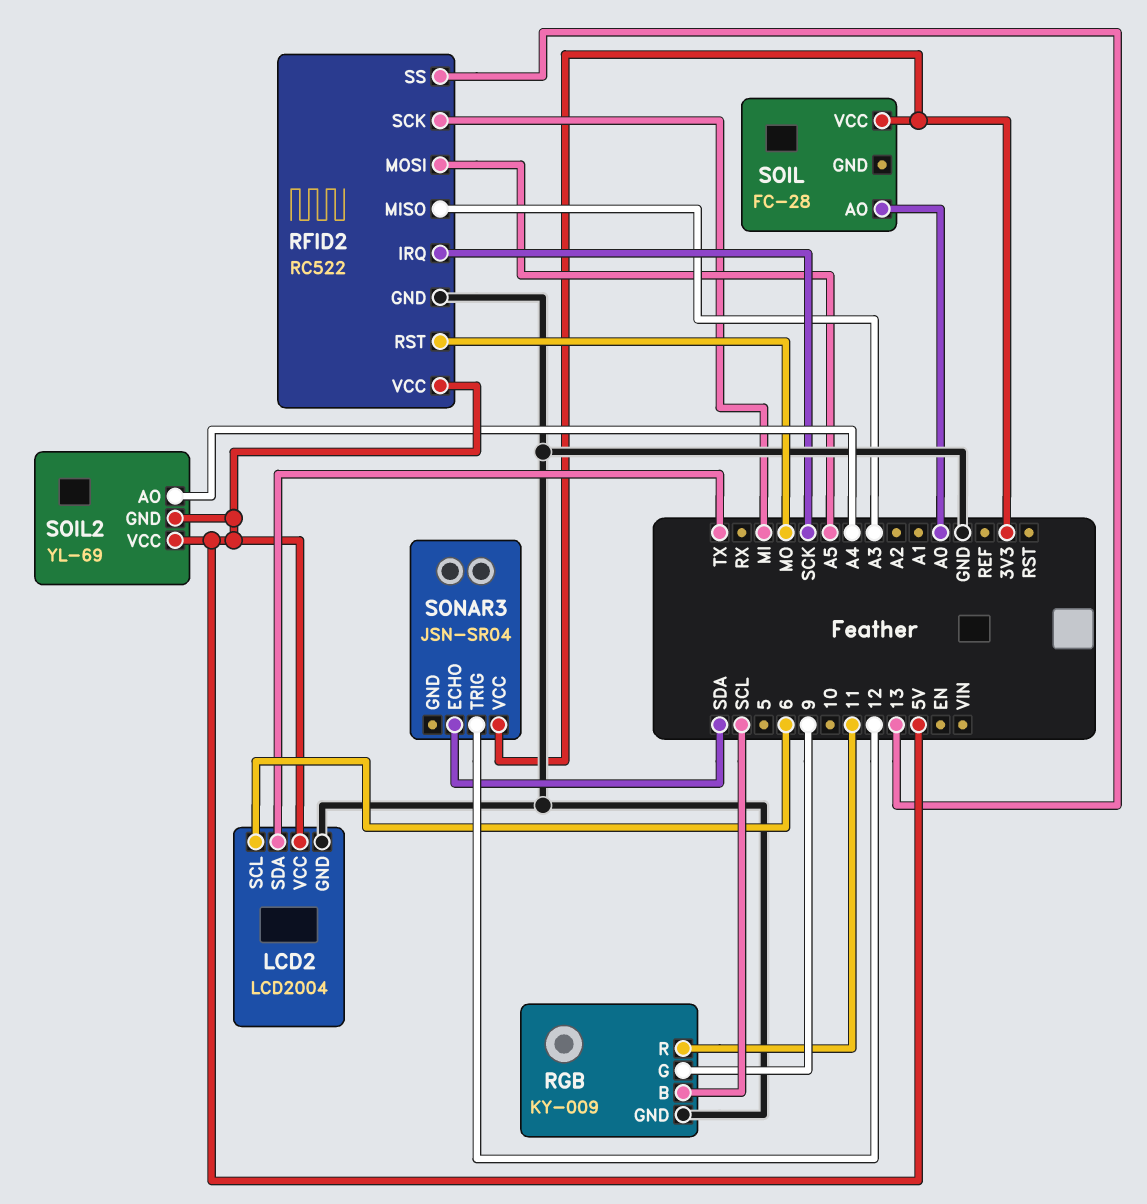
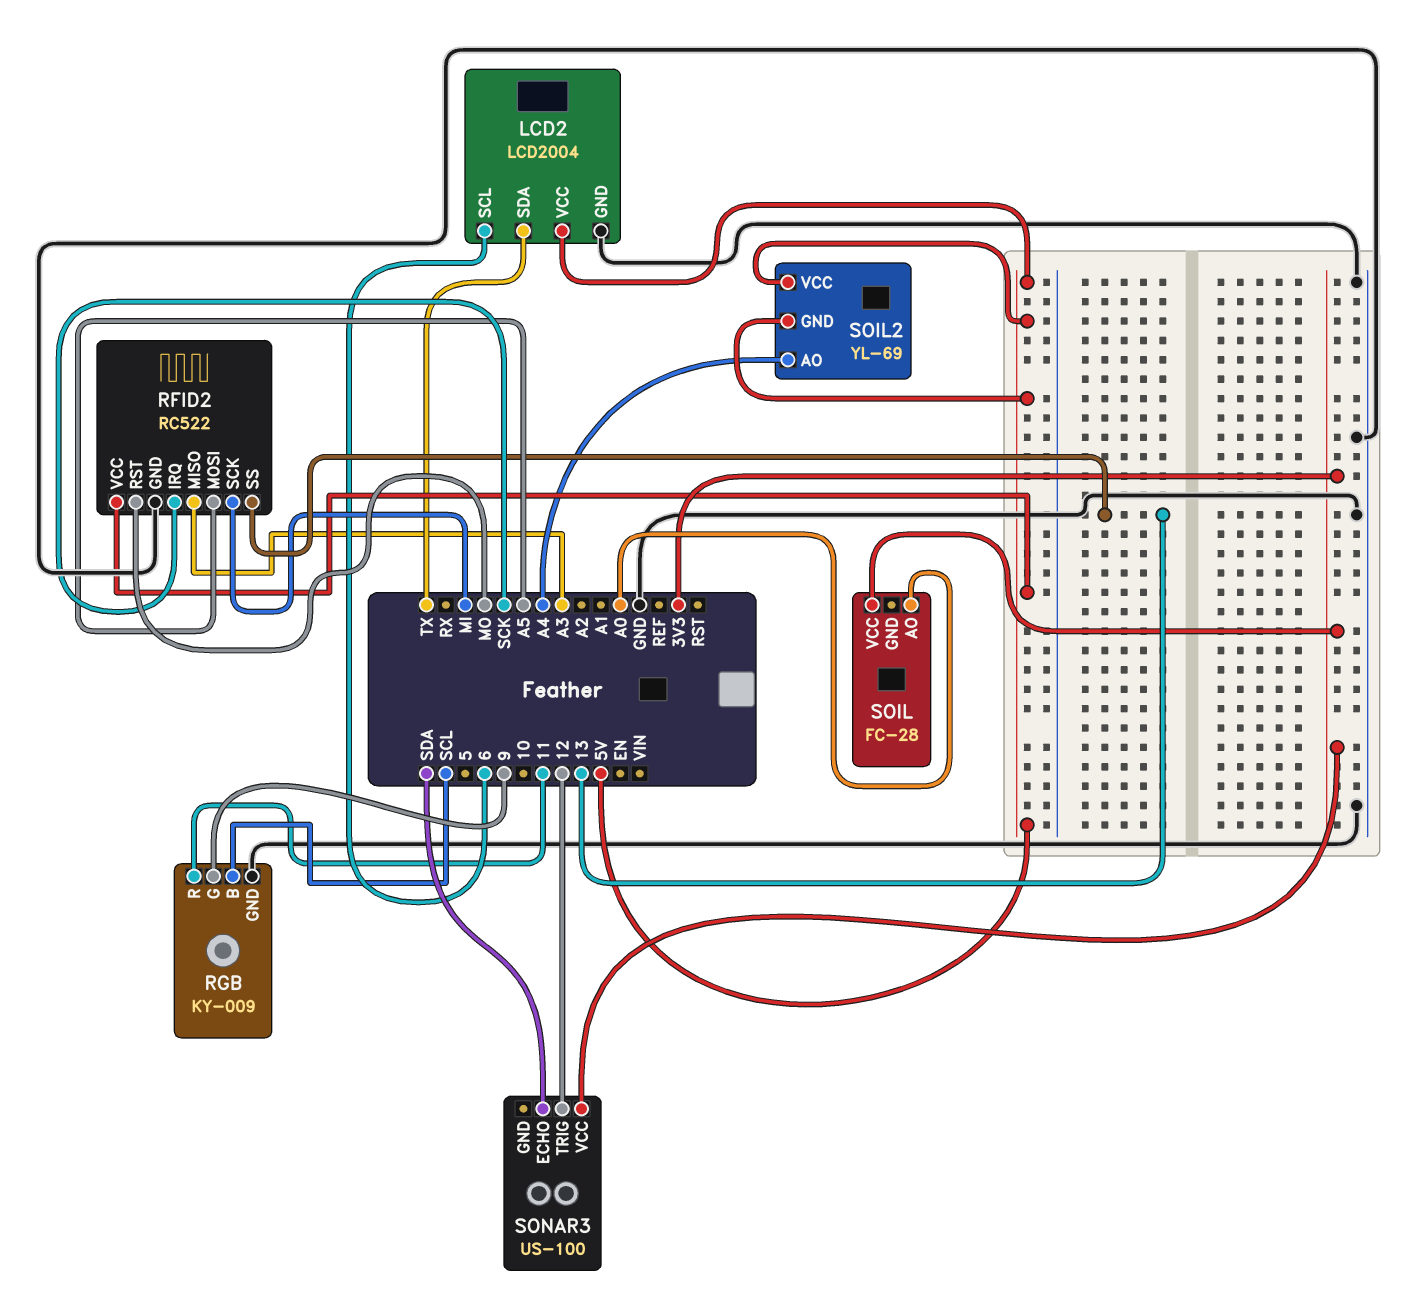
SONAR3: JSN-SR04 -> US-100

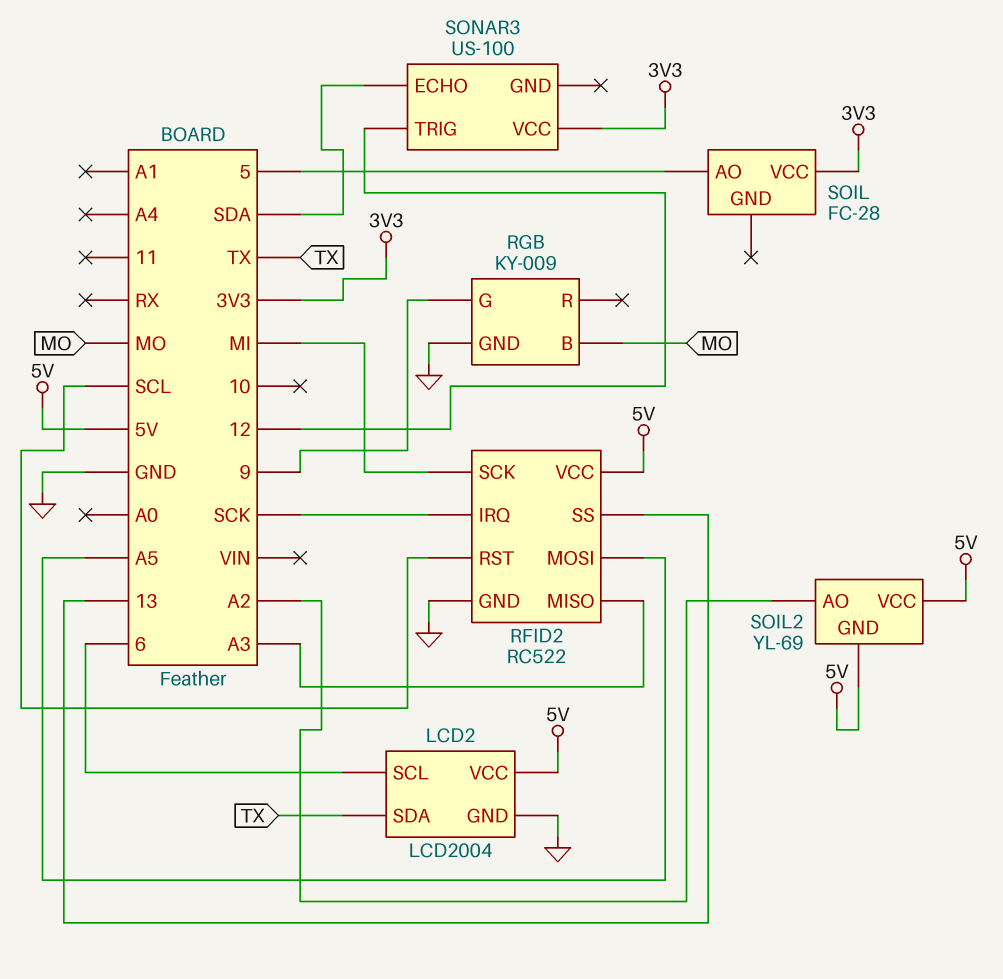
RFID2 pin RST: MO -> SCL
RGB pin B: SCL -> MO
RGB pin R: 11 -> none
SOIL pin AO: A0 -> 5
SOIL2 pin AO: A4 -> A2

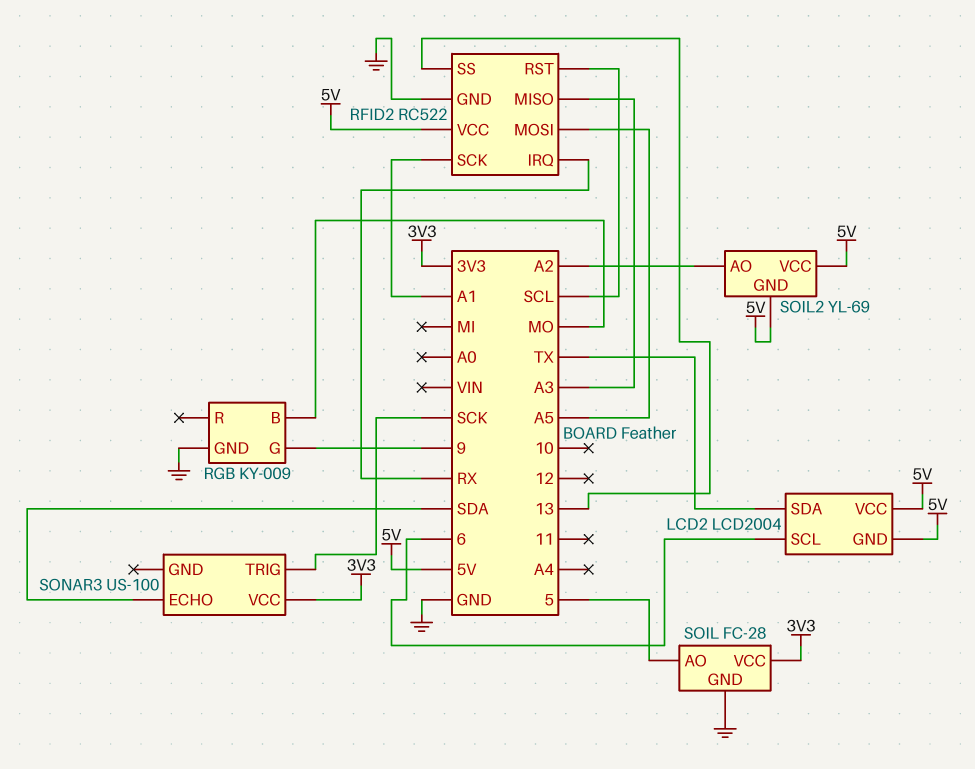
LCD2 pin GND: GND -> 5V
RFID2 pin IRQ: SCK -> RX
RFID2 pin SCK: MI -> A1
SOIL pin GND: none -> GND
SONAR3 pin TRIG: 12 -> SCK

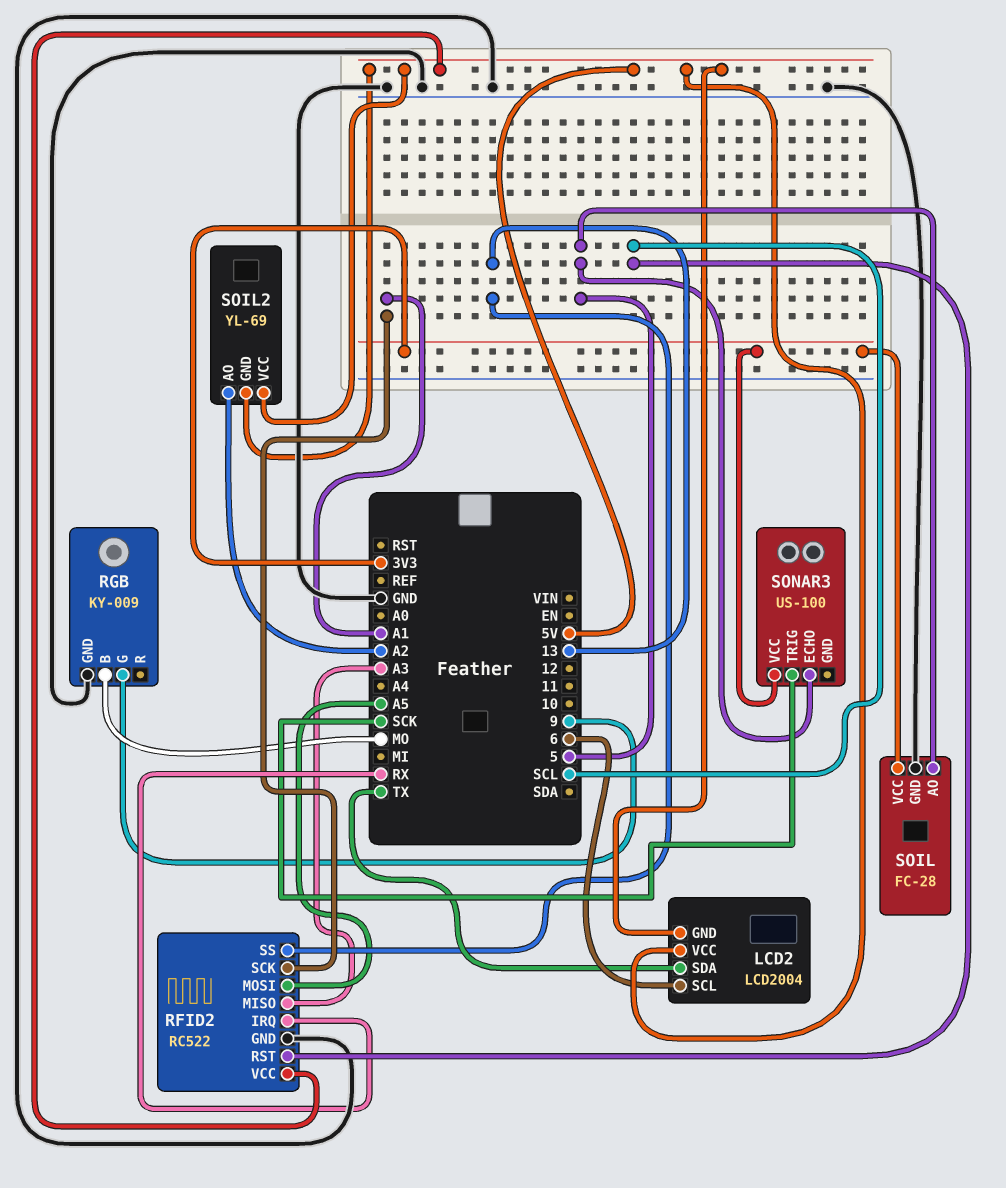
SONAR3 pin ECHO: SDA -> 5

